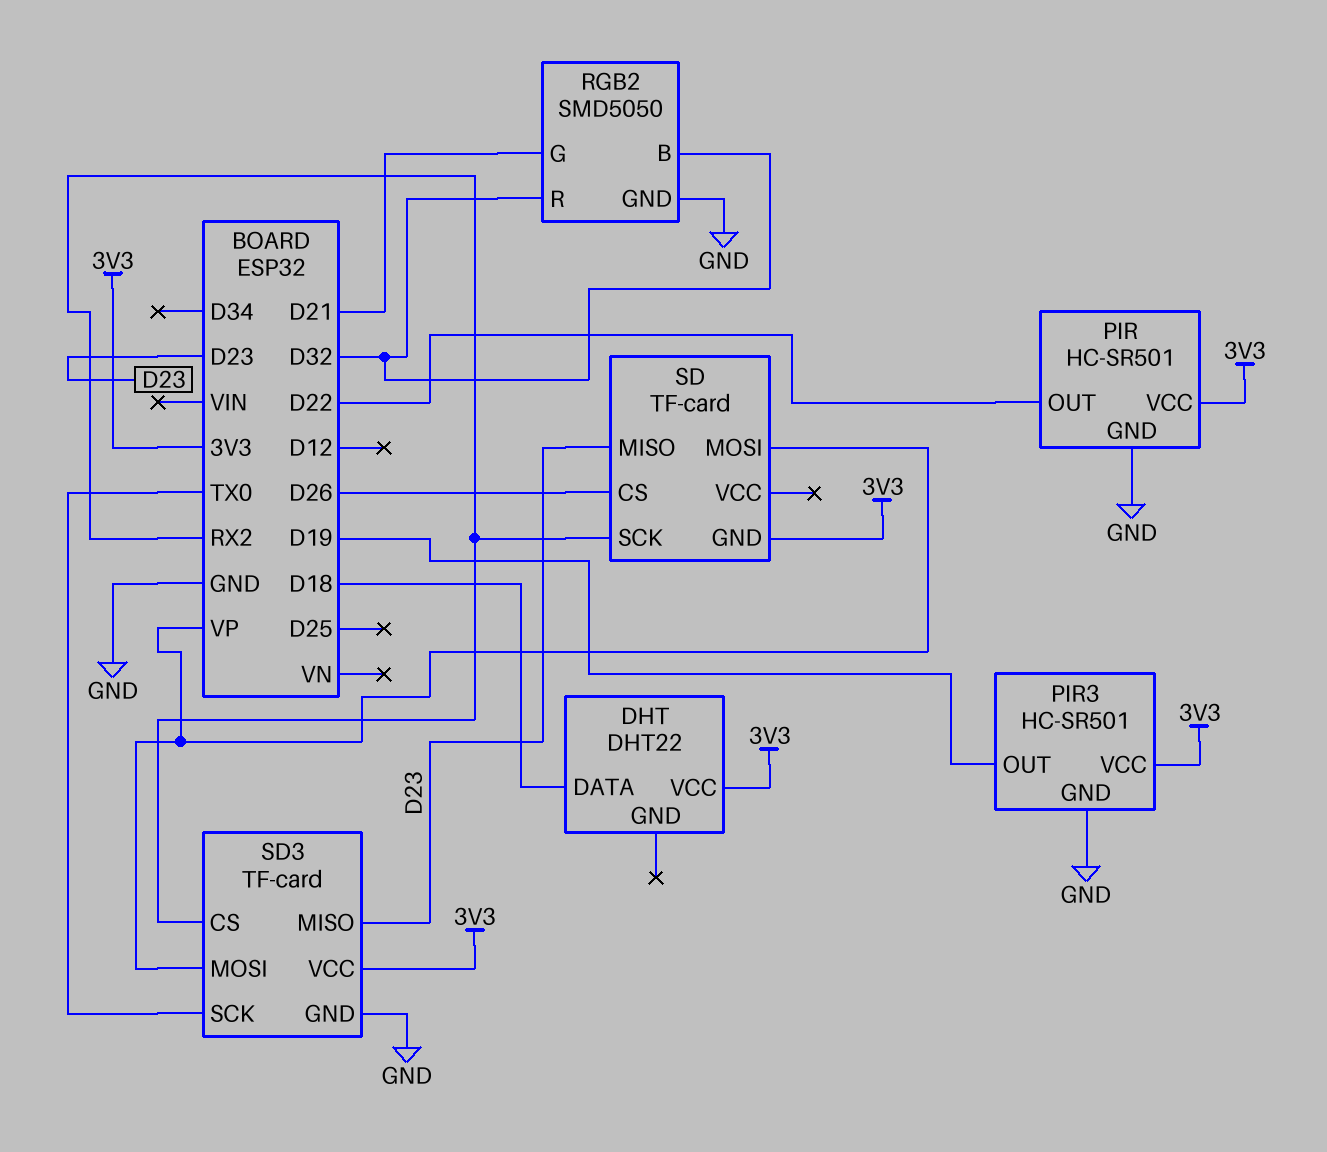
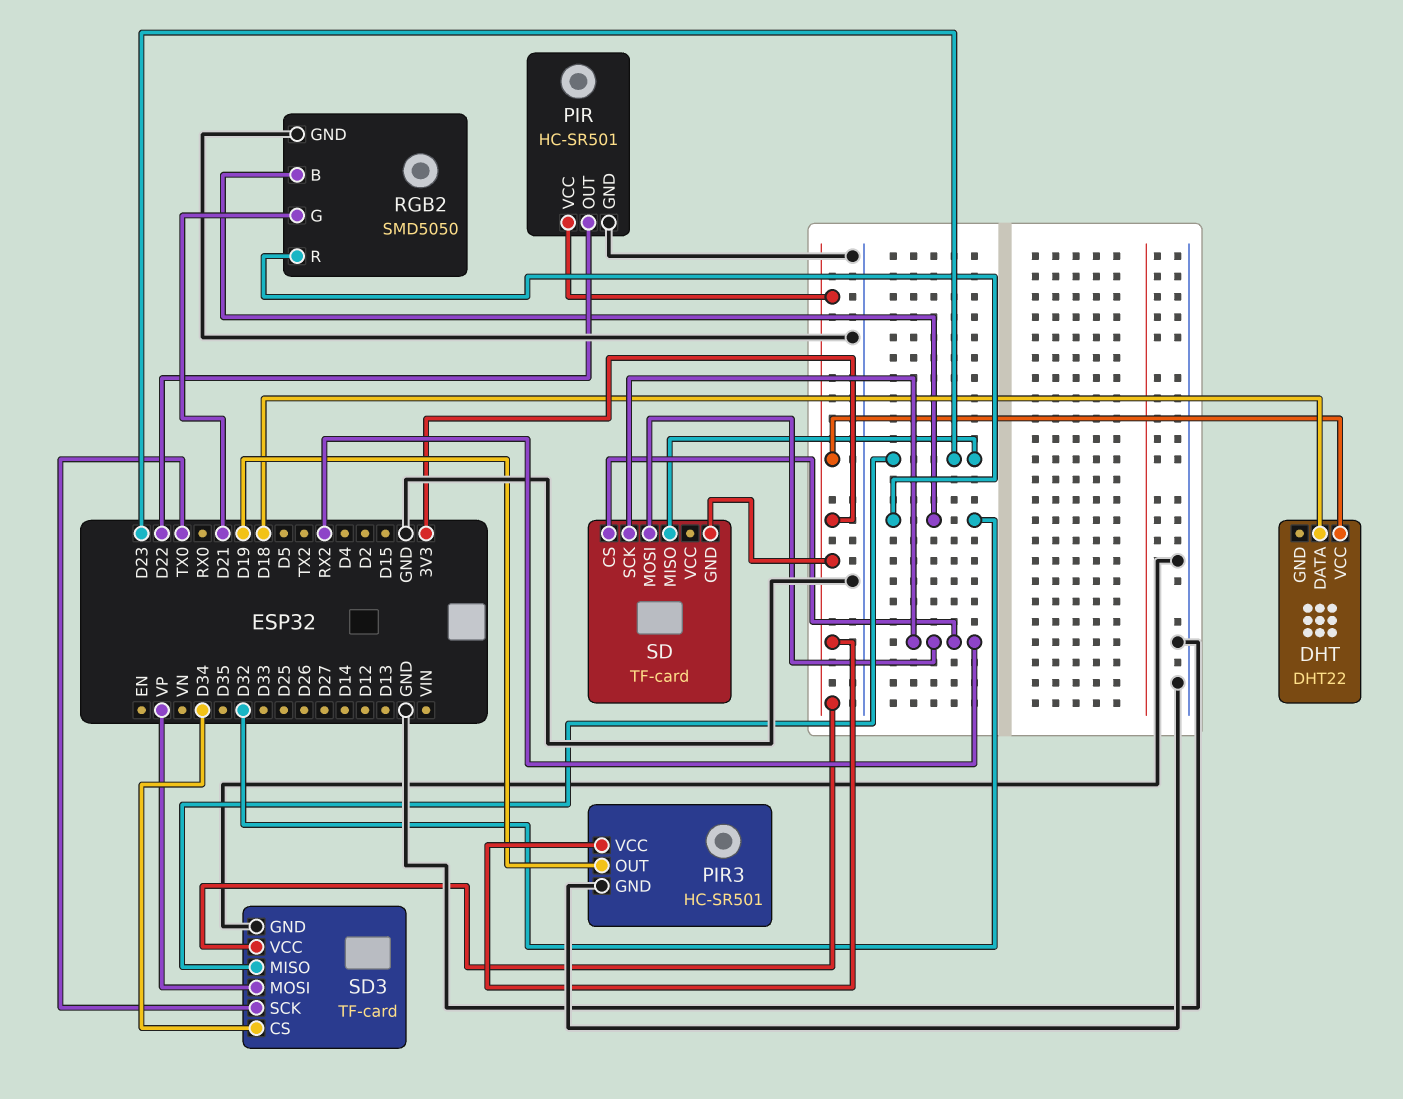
SD pin CS: D26 -> RX2
SD pin MOSI: VP -> RX2
SD3 pin CS: RX2 -> D34

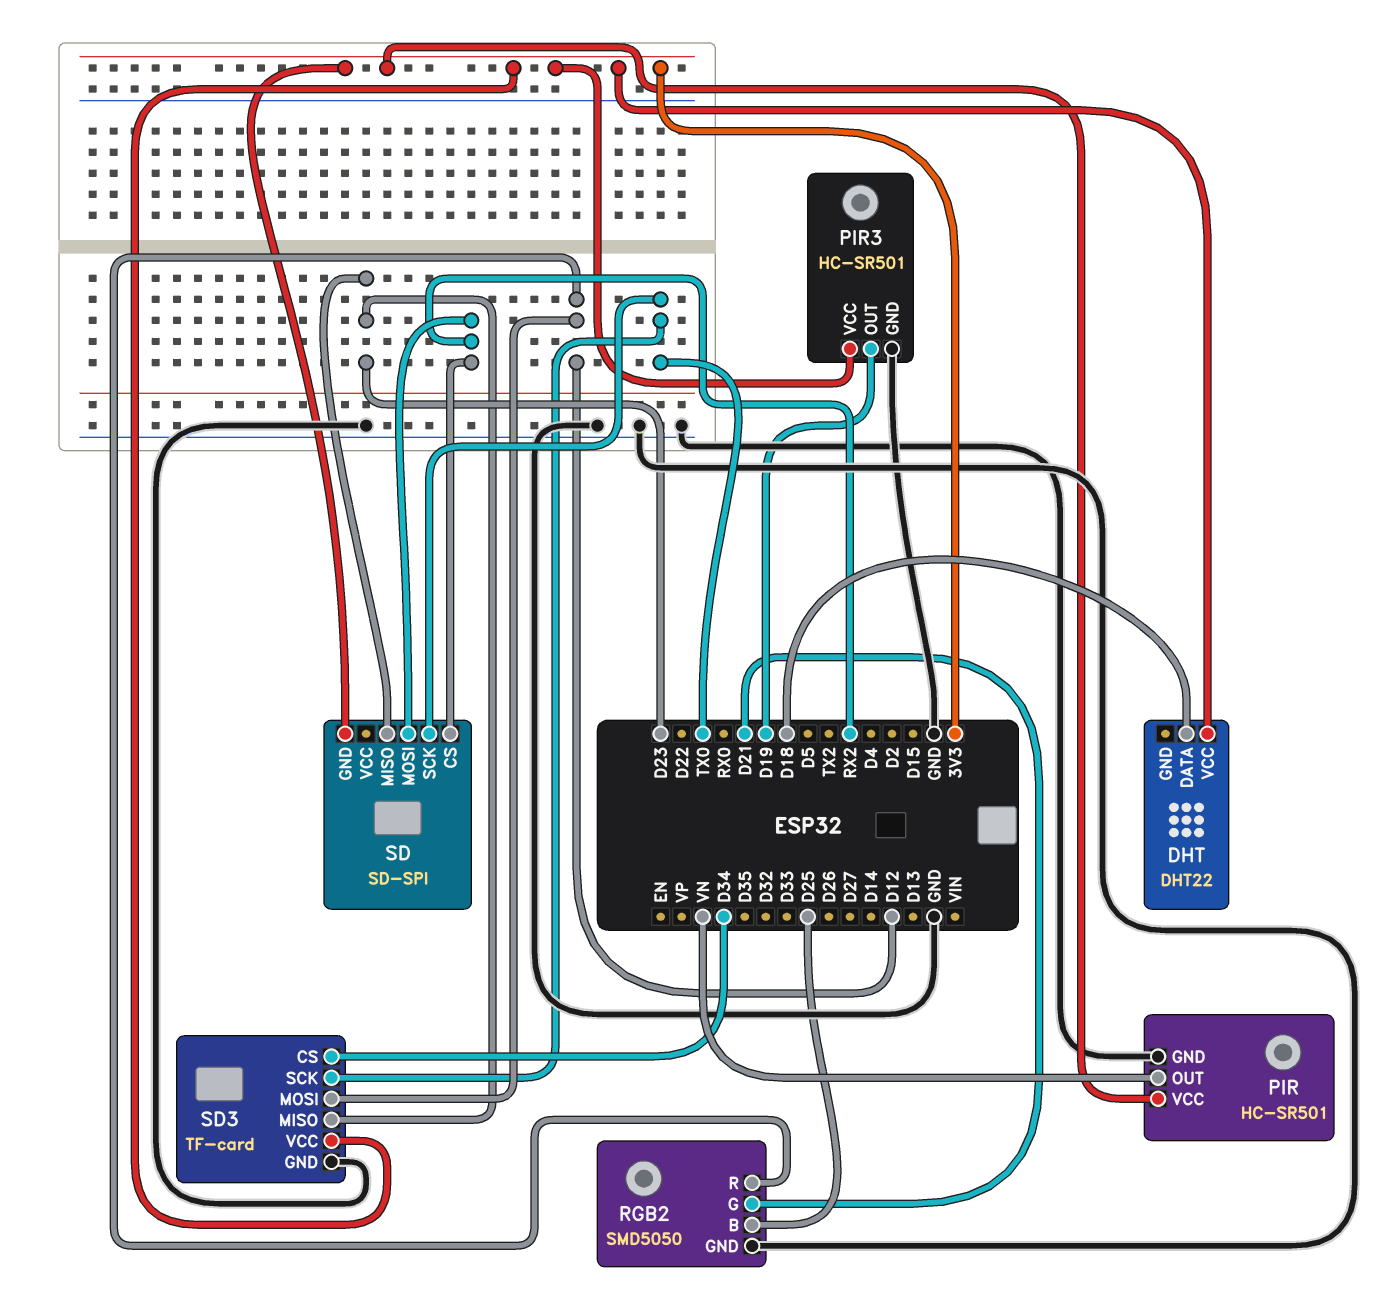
PIR pin OUT: D22 -> VN
RGB2 pin B: D32 -> D25
RGB2 pin R: D32 -> D12
SD: TF-card -> SD-SPI
SD pin SCK: RX2 -> TX0
SD3 pin MOSI: VP -> D12

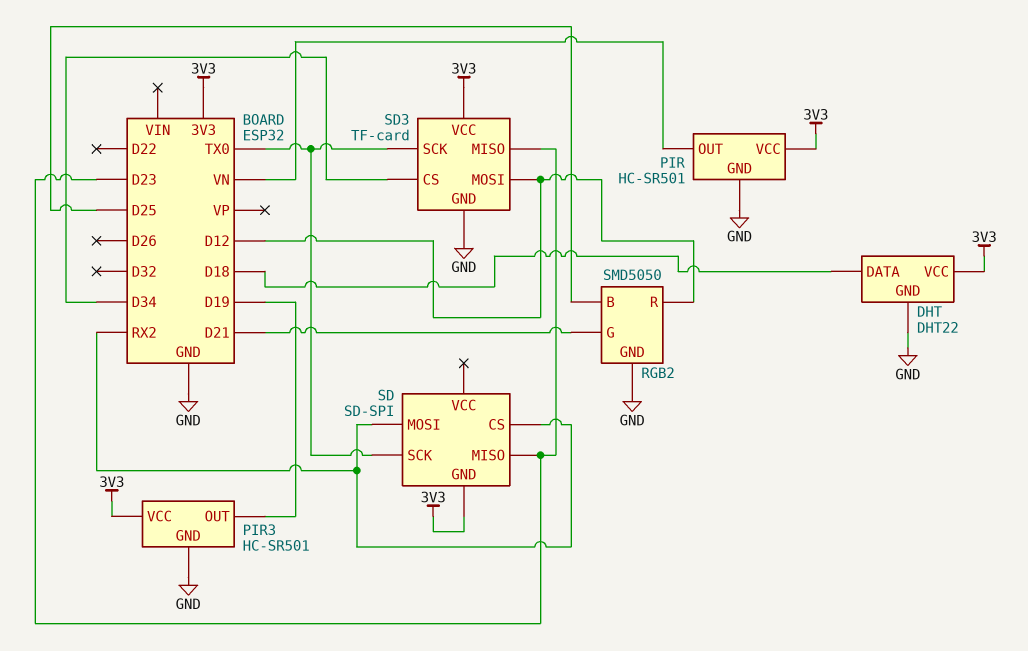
DHT pin GND: none -> GND

